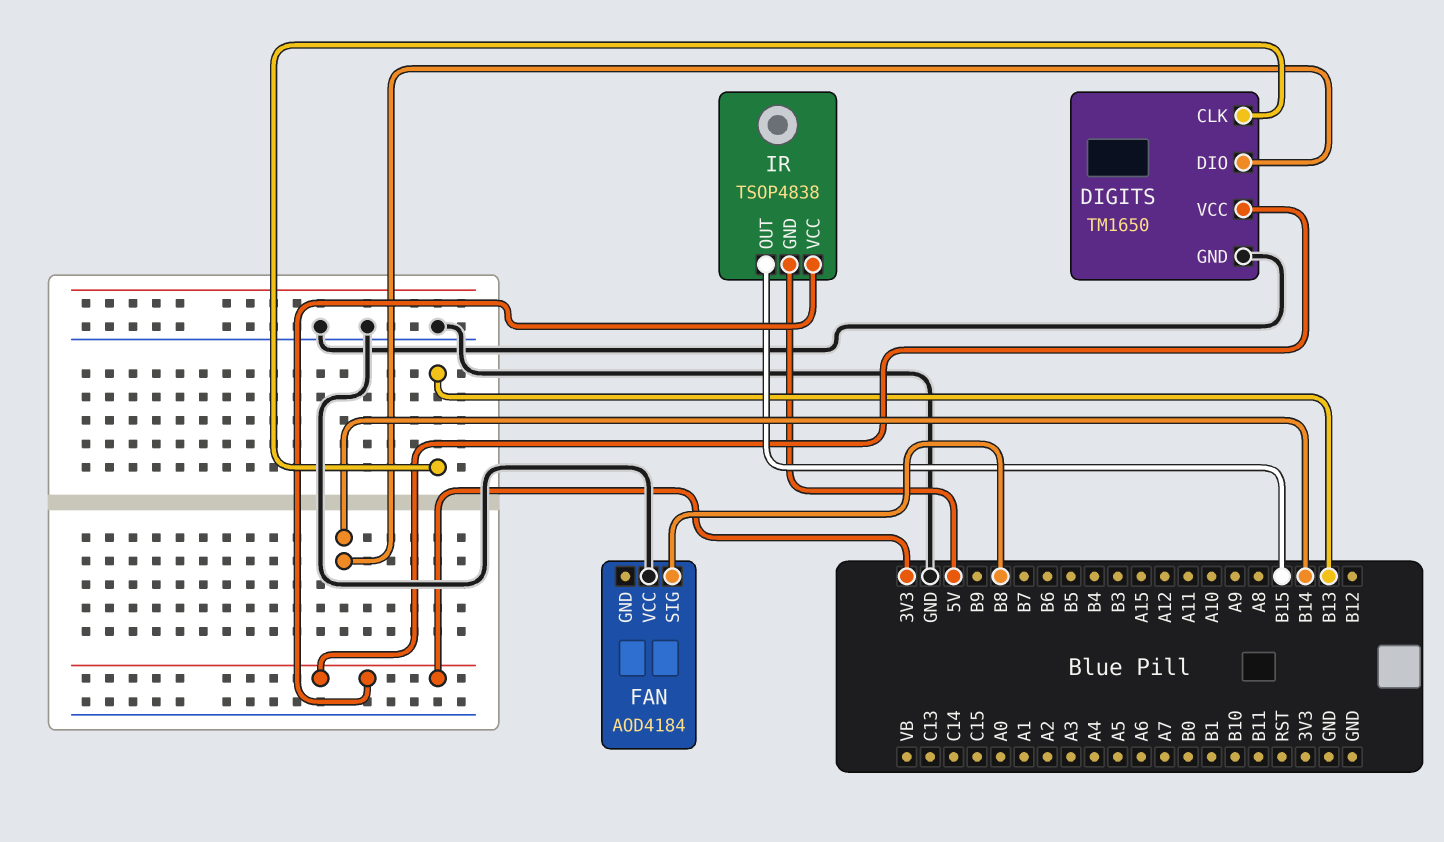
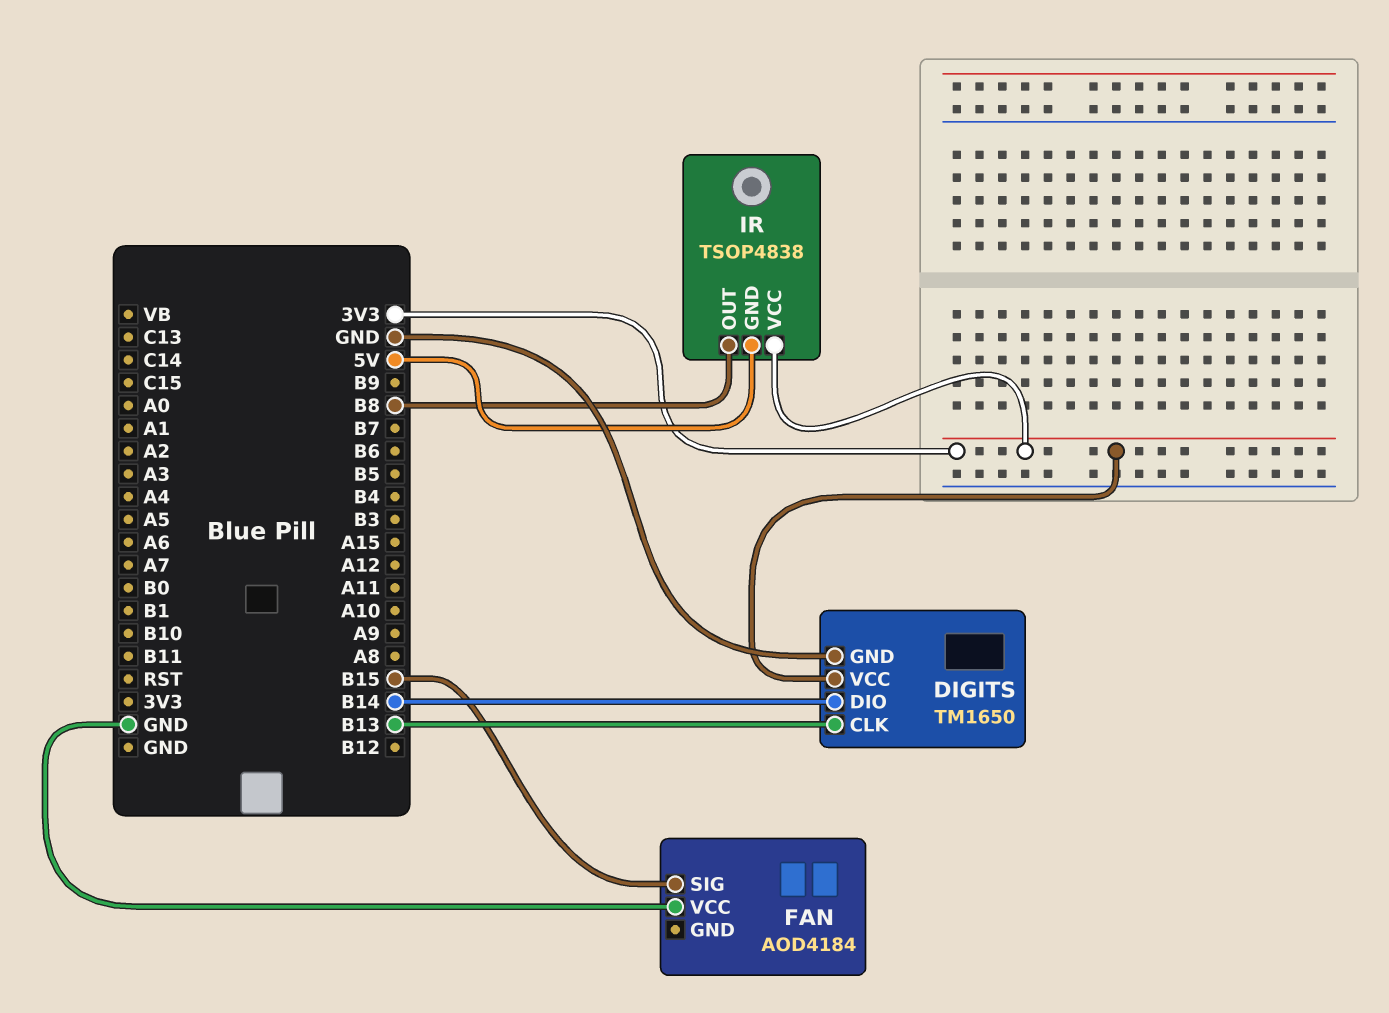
FAN pin SIG: B8 -> B15
IR pin OUT: B15 -> B8

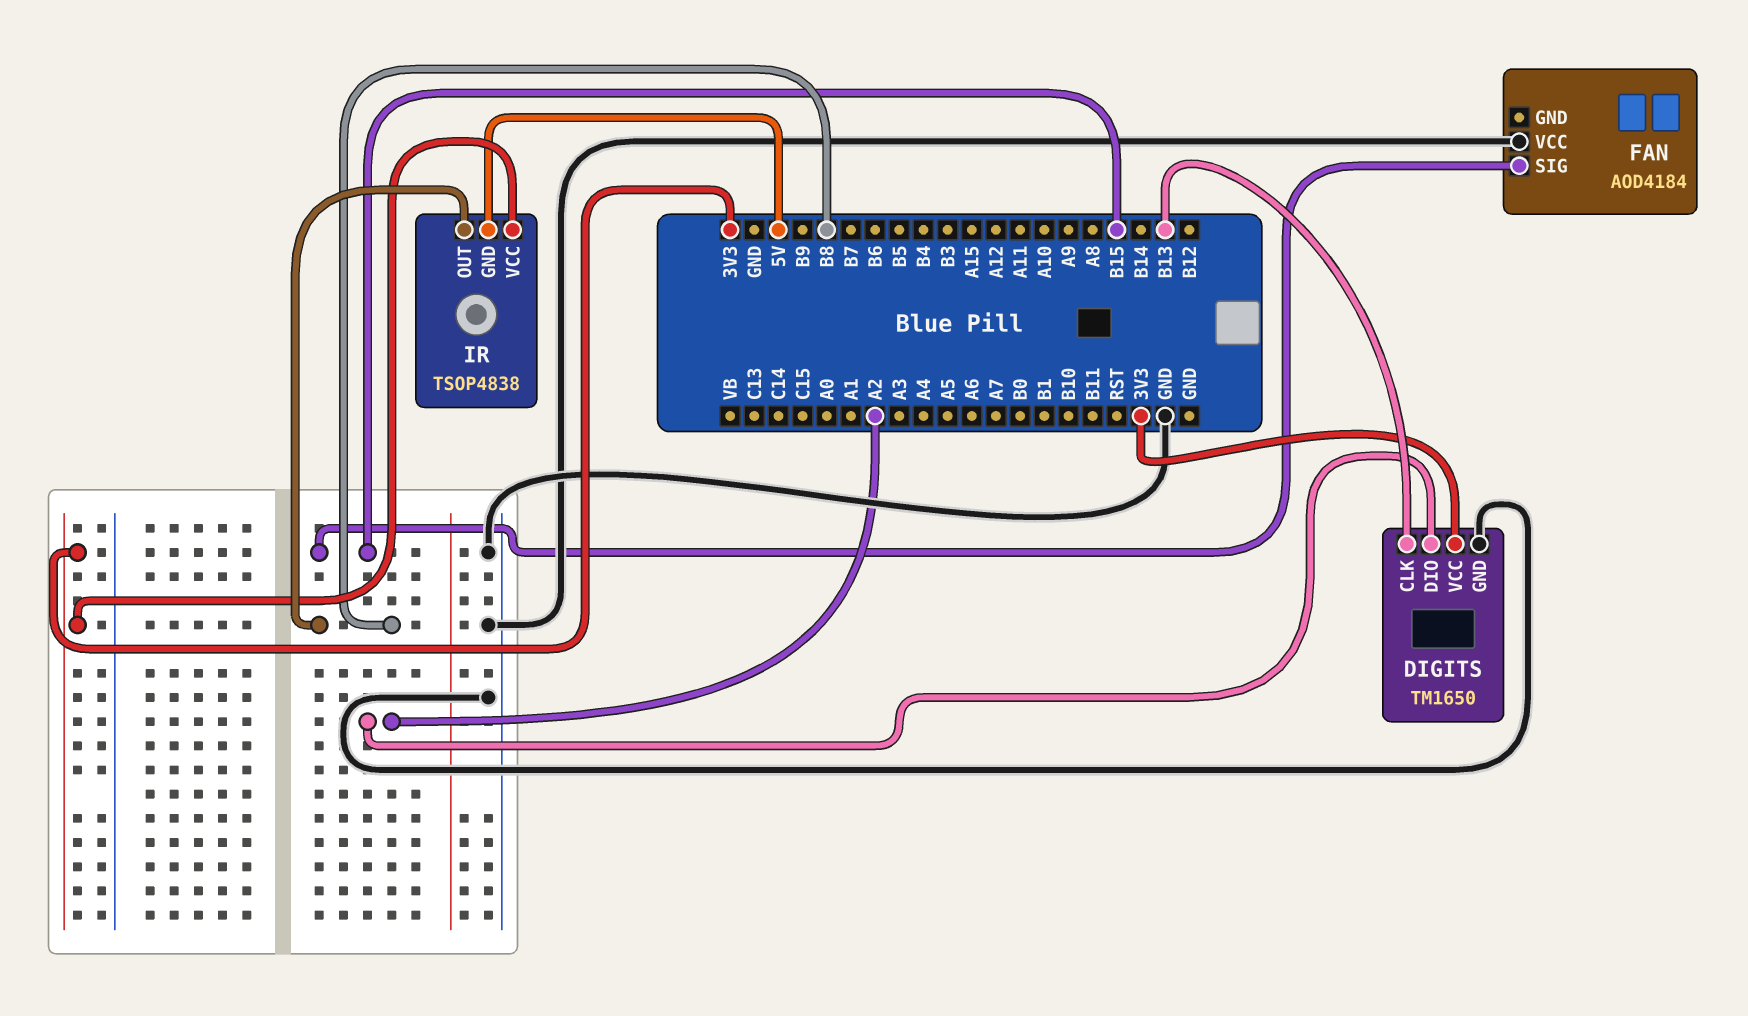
DIGITS pin DIO: B14 -> A2

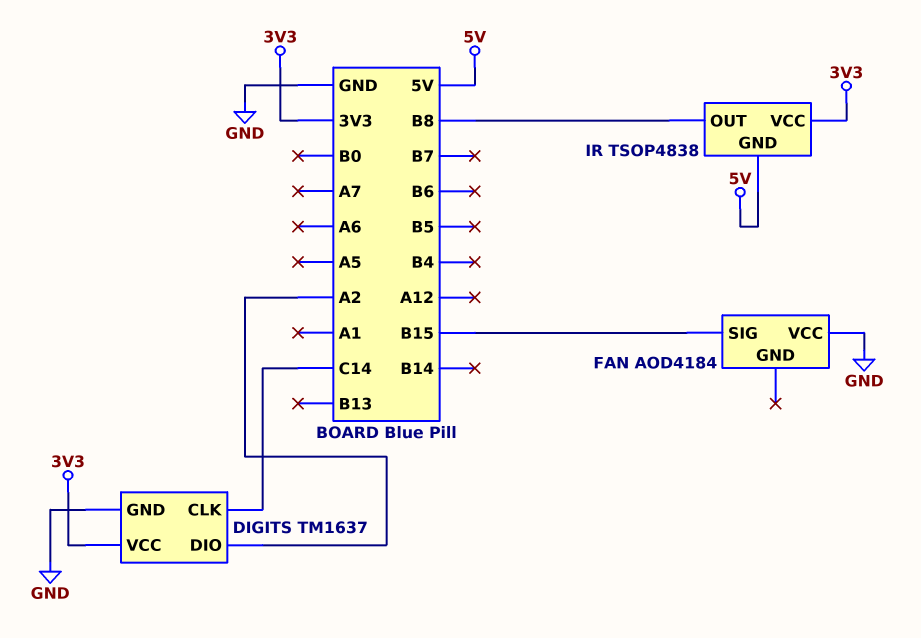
DIGITS: TM1650 -> TM1637
DIGITS pin CLK: B13 -> C14

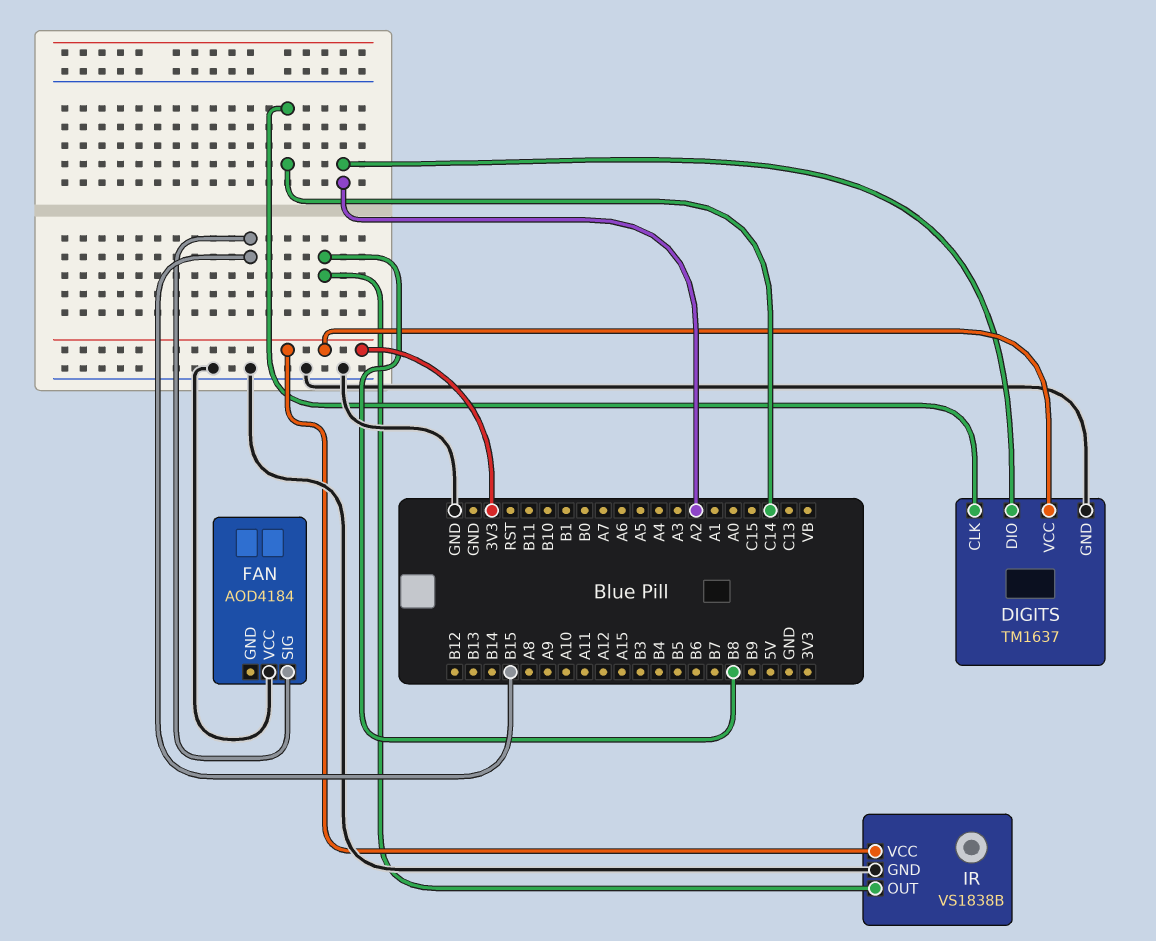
IR: TSOP4838 -> VS1838B
IR pin GND: 5V -> GND

